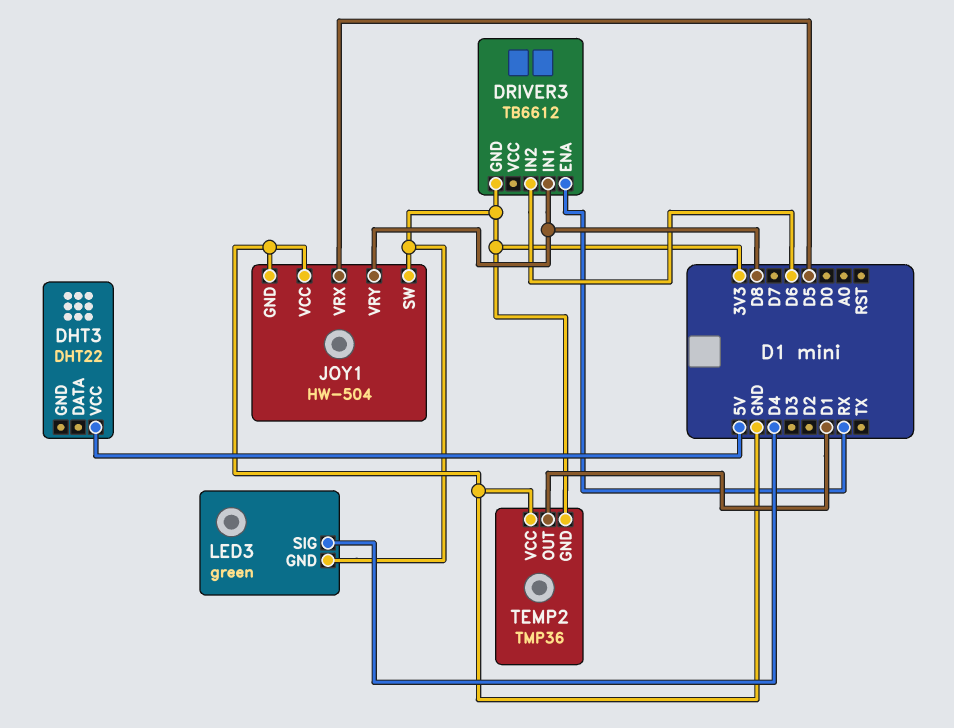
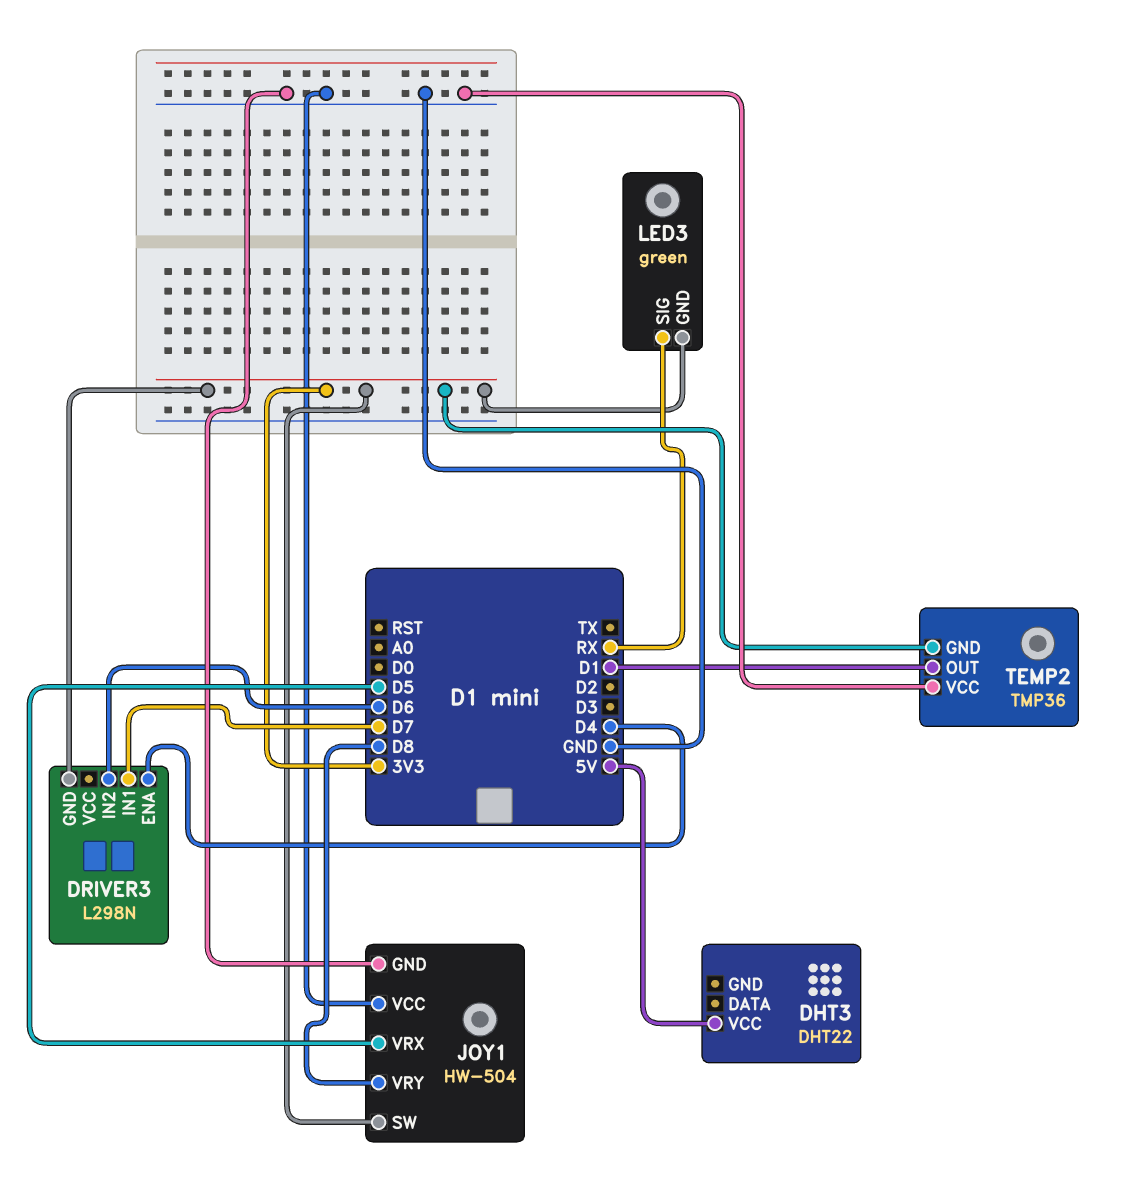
DRIVER3: TB6612 -> L298N
DRIVER3 pin ENA: RX -> D4
DRIVER3 pin IN1: D8 -> D7
LED3 pin SIG: D4 -> RX

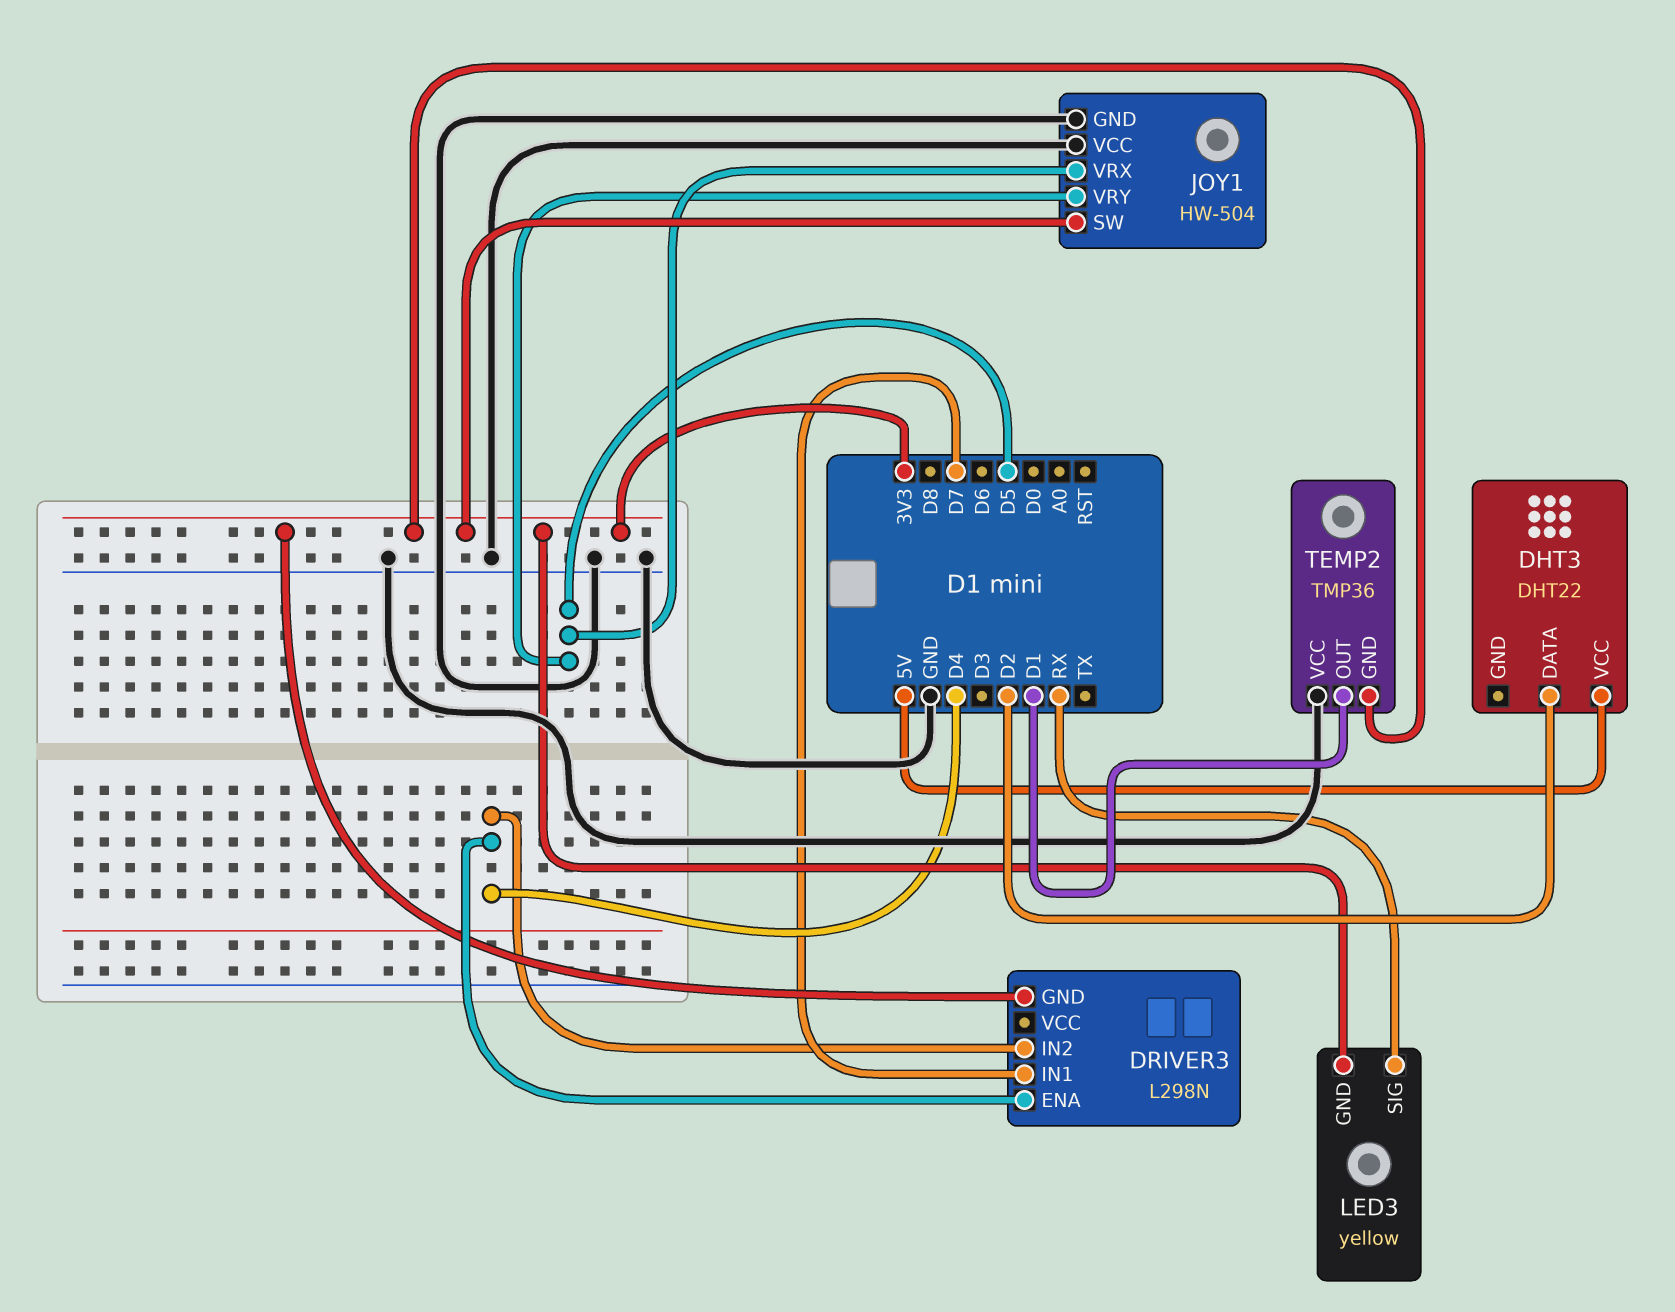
DHT3 pin DATA: none -> D2
DRIVER3 pin IN2: D6 -> D4
JOY1 pin VRY: D8 -> D5
LED3: green -> yellow

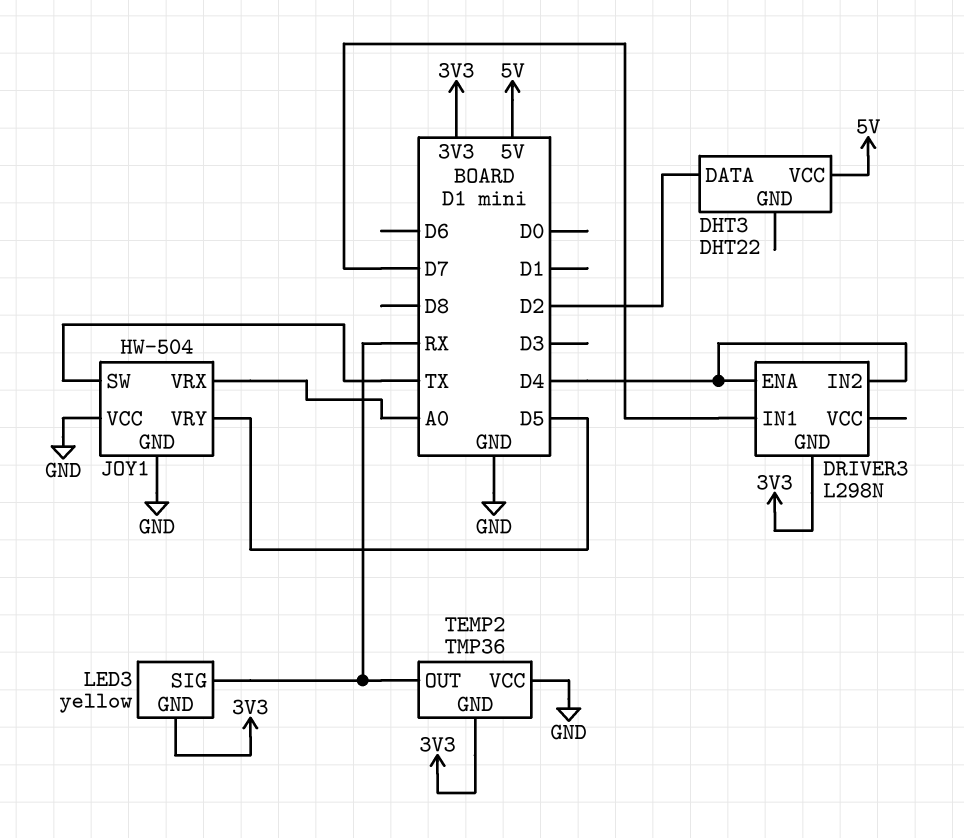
JOY1 pin SW: 3V3 -> TX
JOY1 pin VRX: D5 -> A0
TEMP2 pin OUT: D1 -> RX

